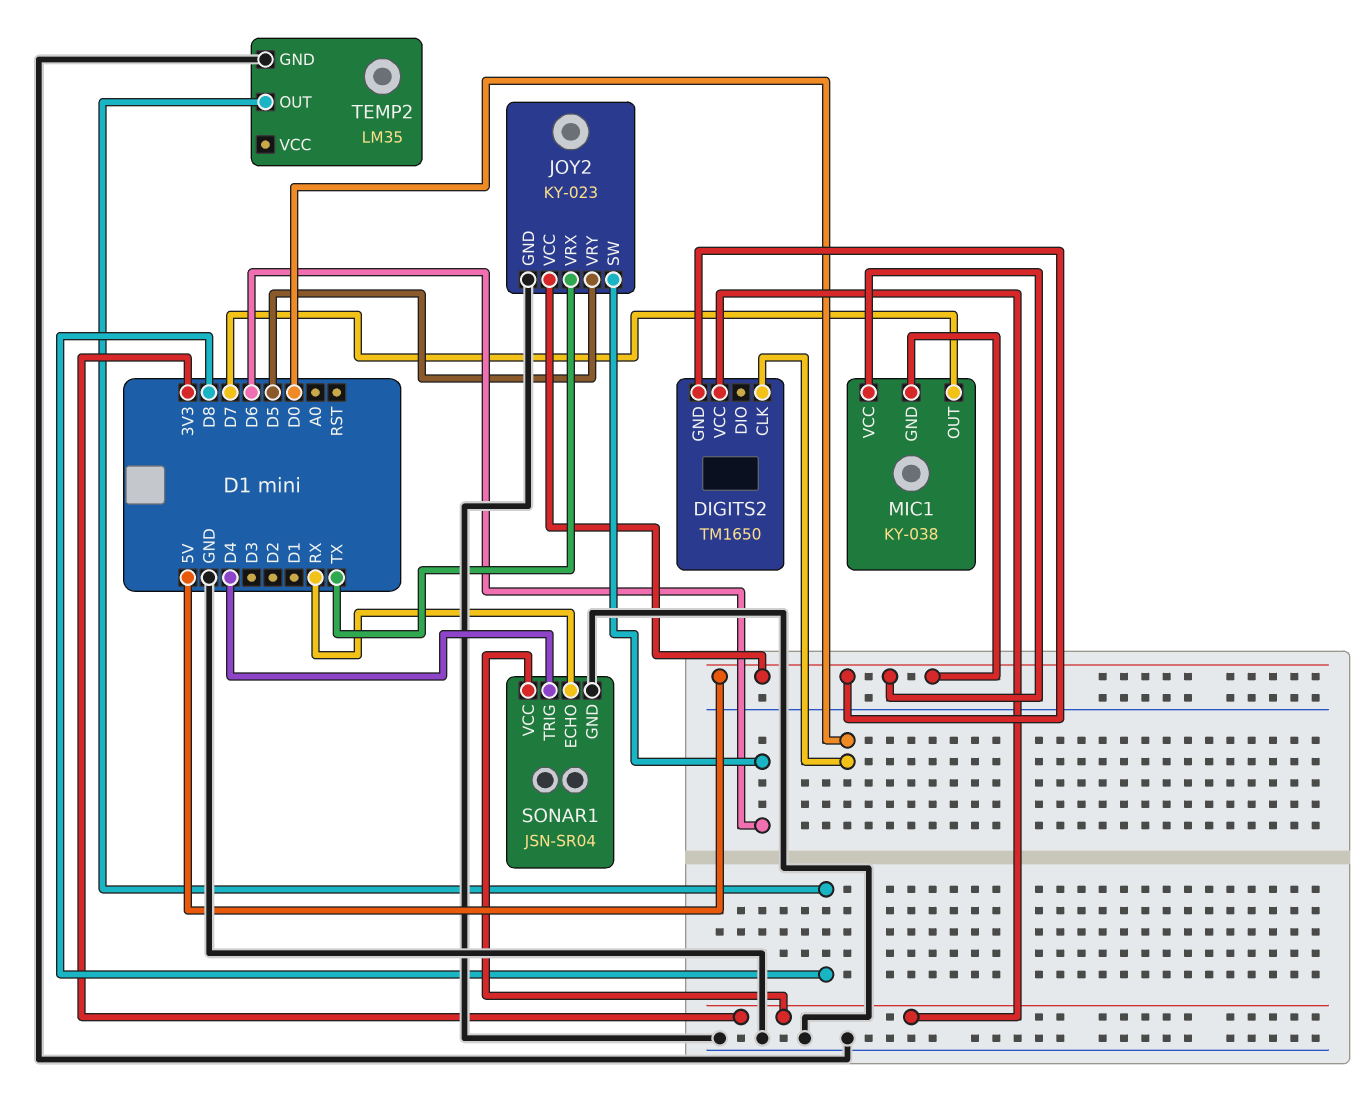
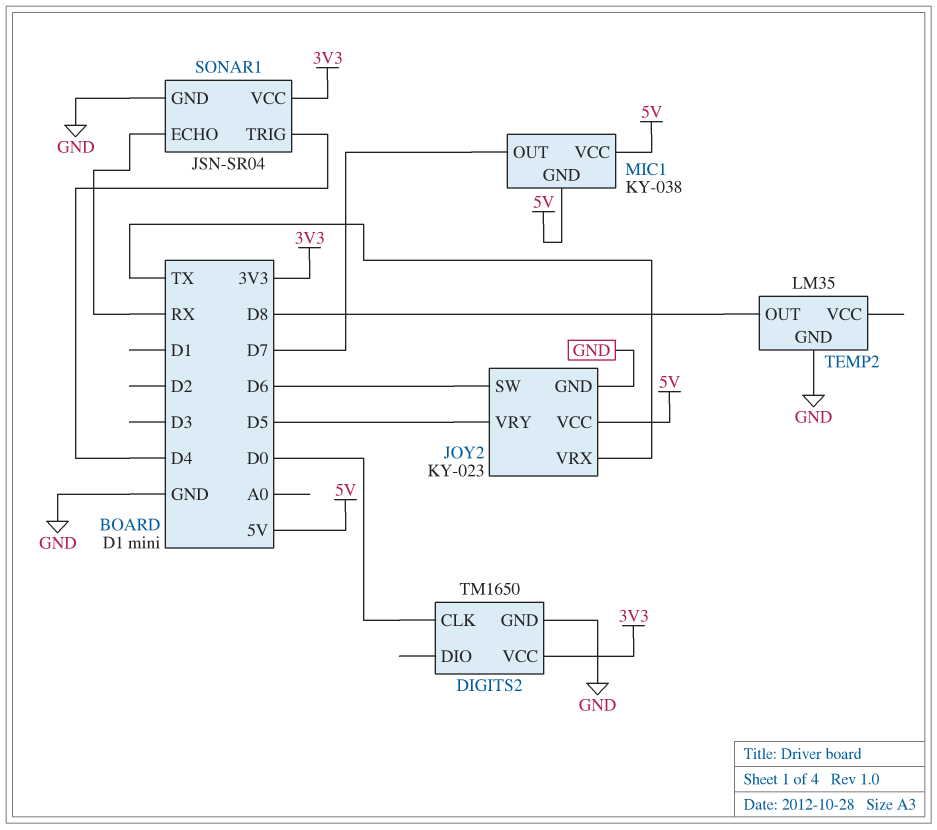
DIGITS2 pin GND: 5V -> GND

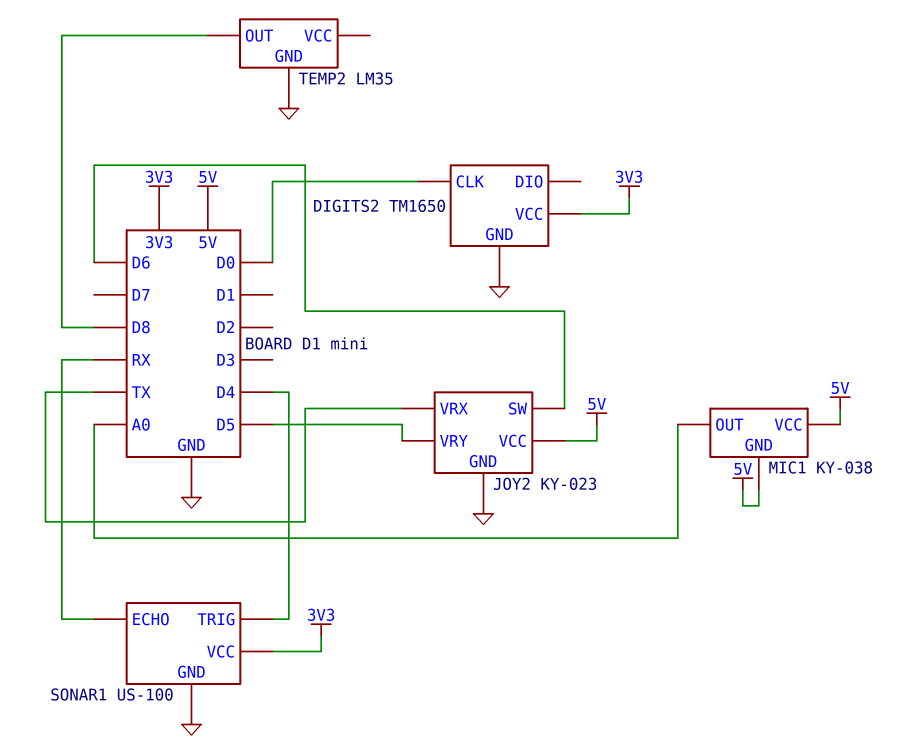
MIC1 pin OUT: D7 -> A0
SONAR1: JSN-SR04 -> US-100

